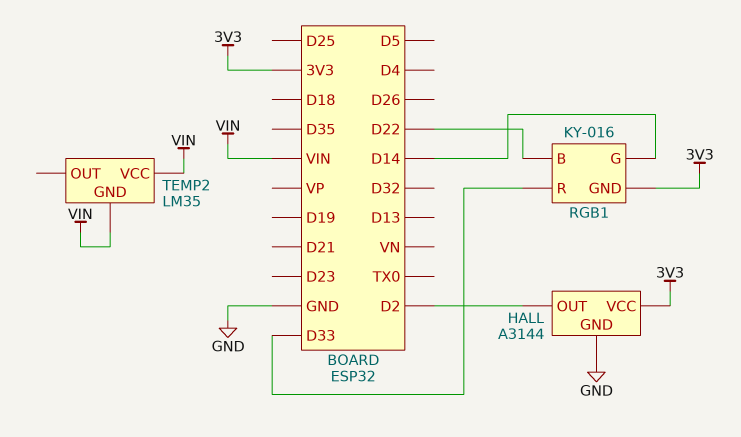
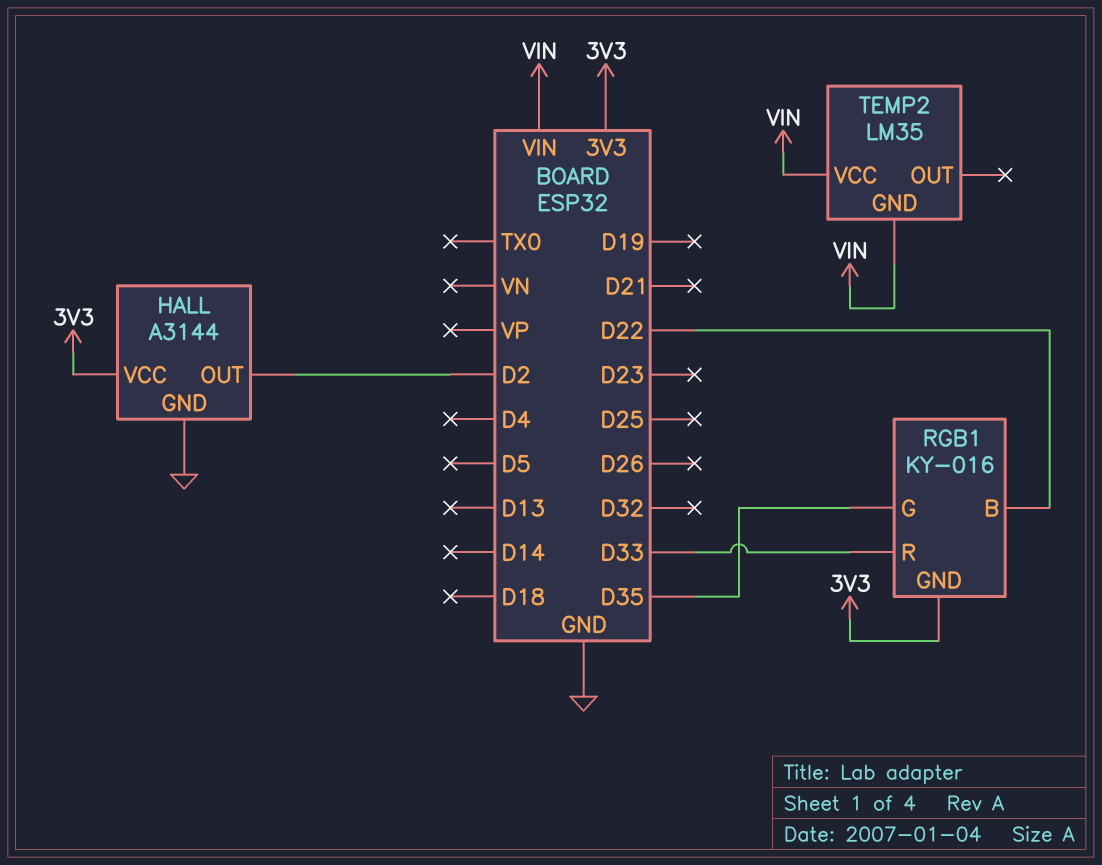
RGB1 pin G: D14 -> D35

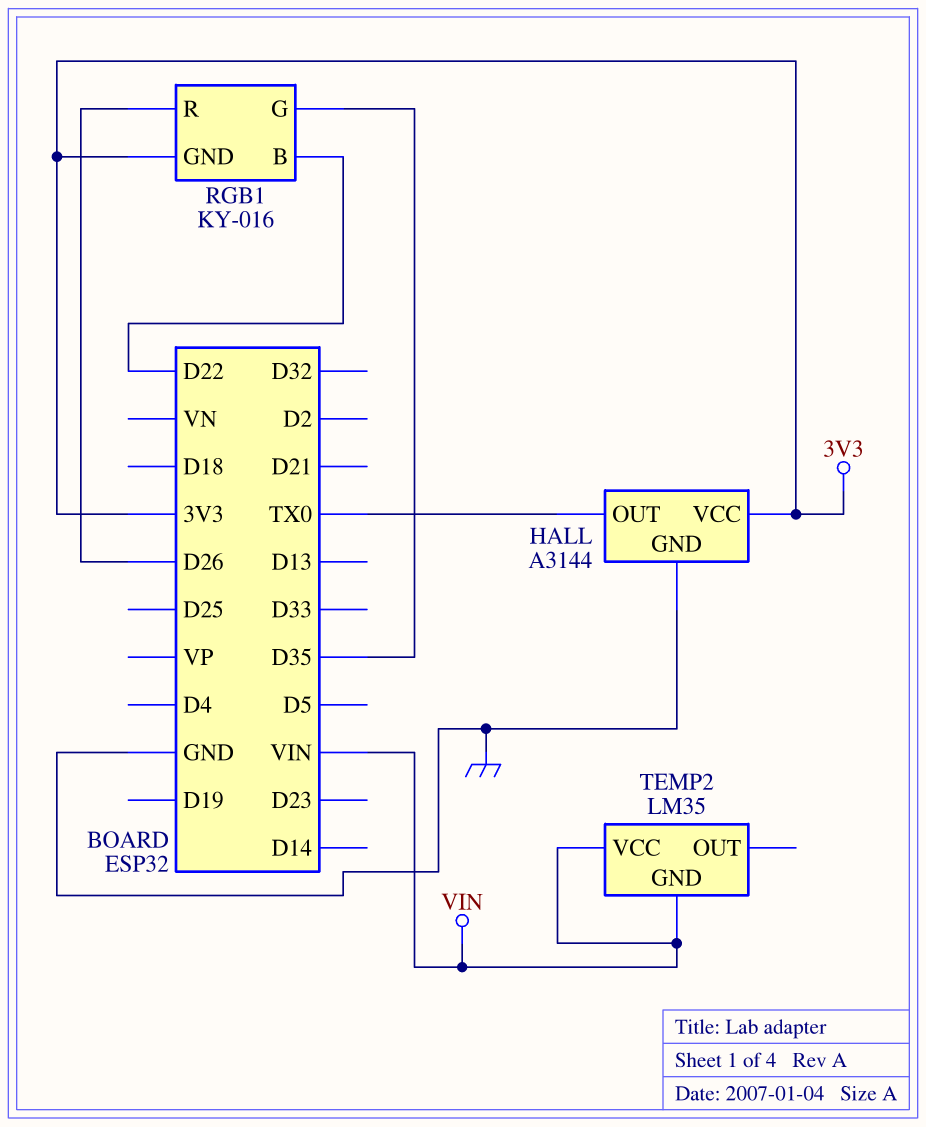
HALL pin OUT: D2 -> TX0
RGB1 pin R: D33 -> D26

